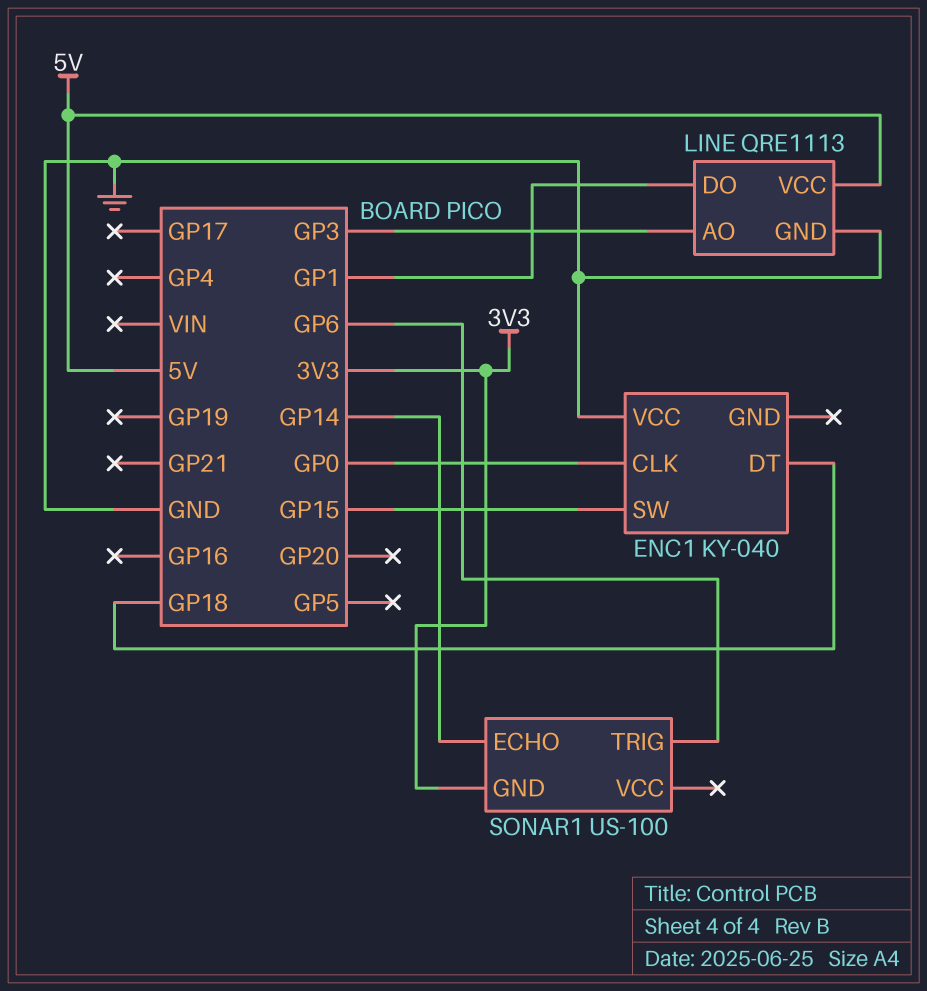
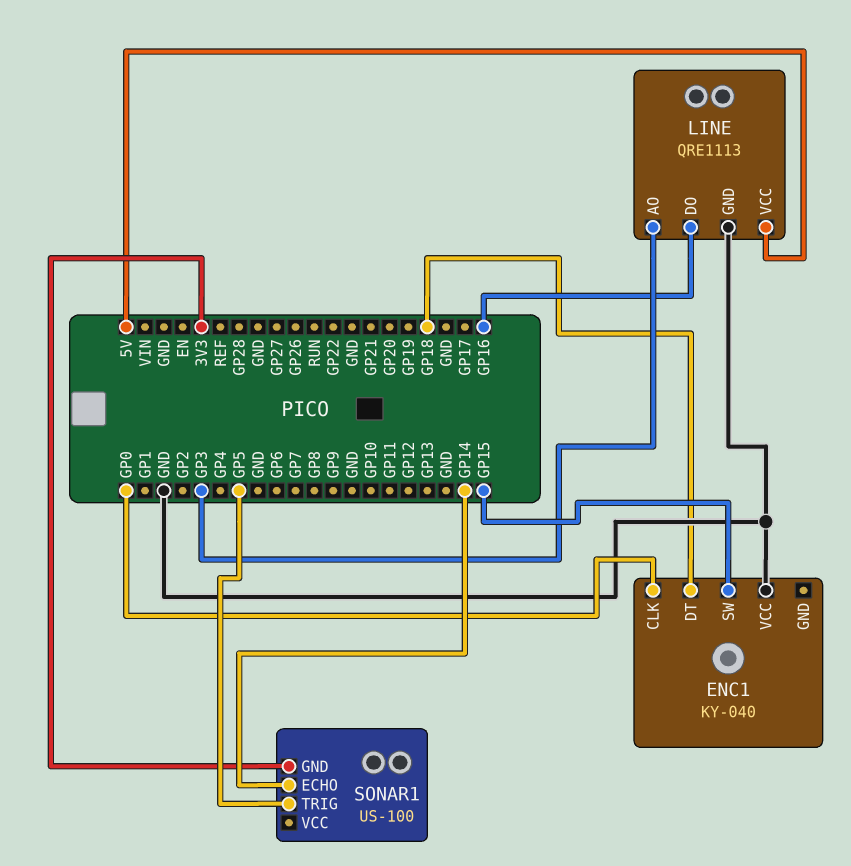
LINE pin DO: GP1 -> GP16
SONAR1 pin TRIG: GP6 -> GP5

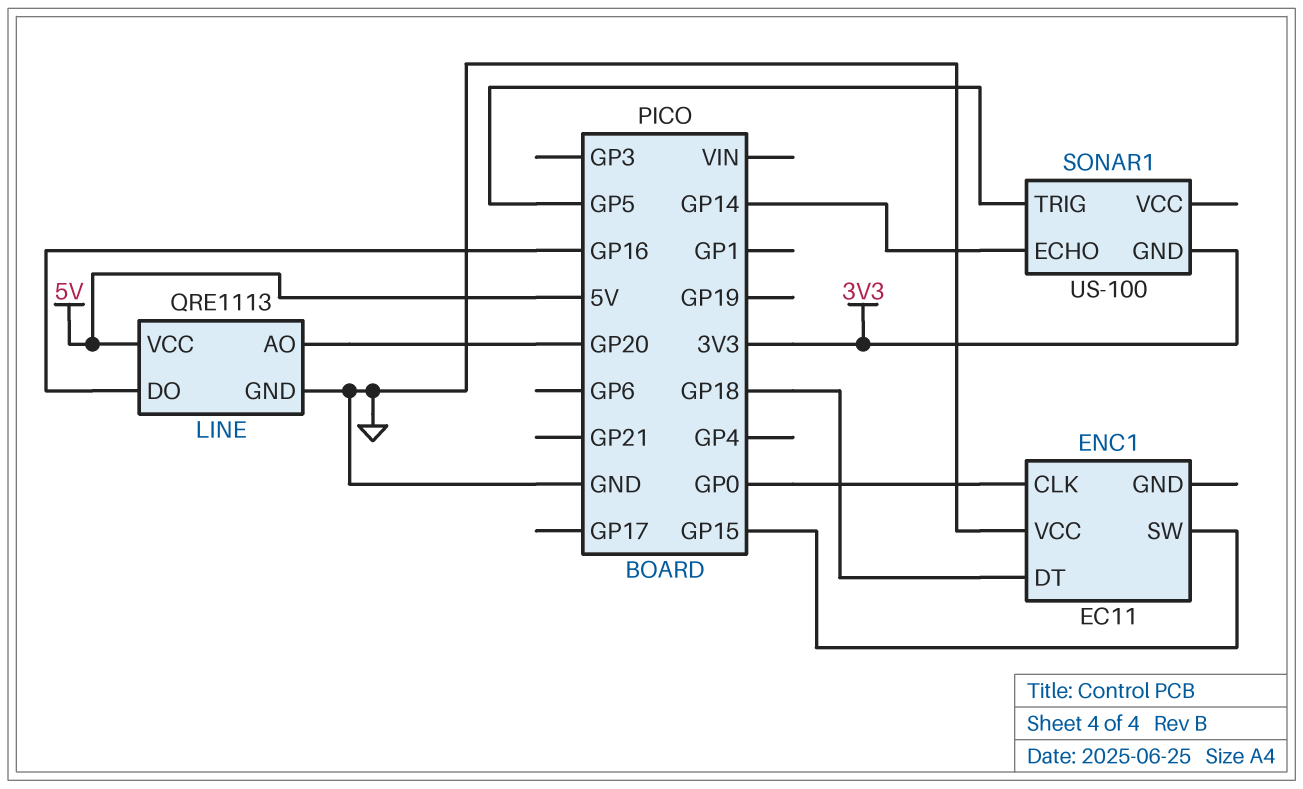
ENC1: KY-040 -> EC11
LINE pin AO: GP3 -> GP20

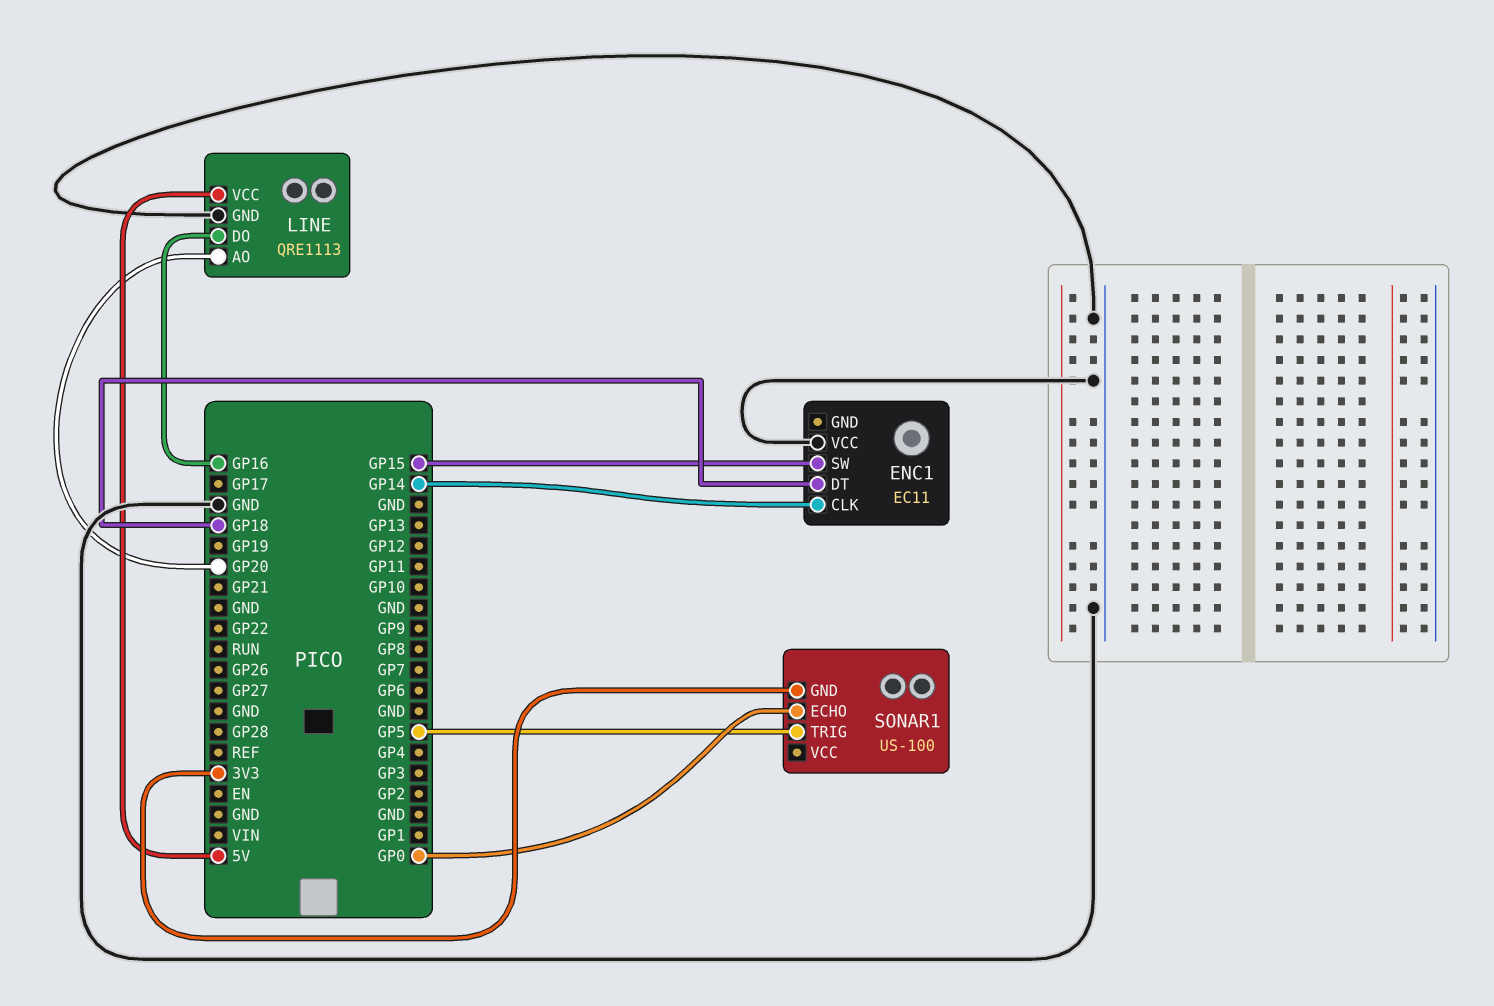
ENC1 pin CLK: GP0 -> GP14
SONAR1 pin ECHO: GP14 -> GP0

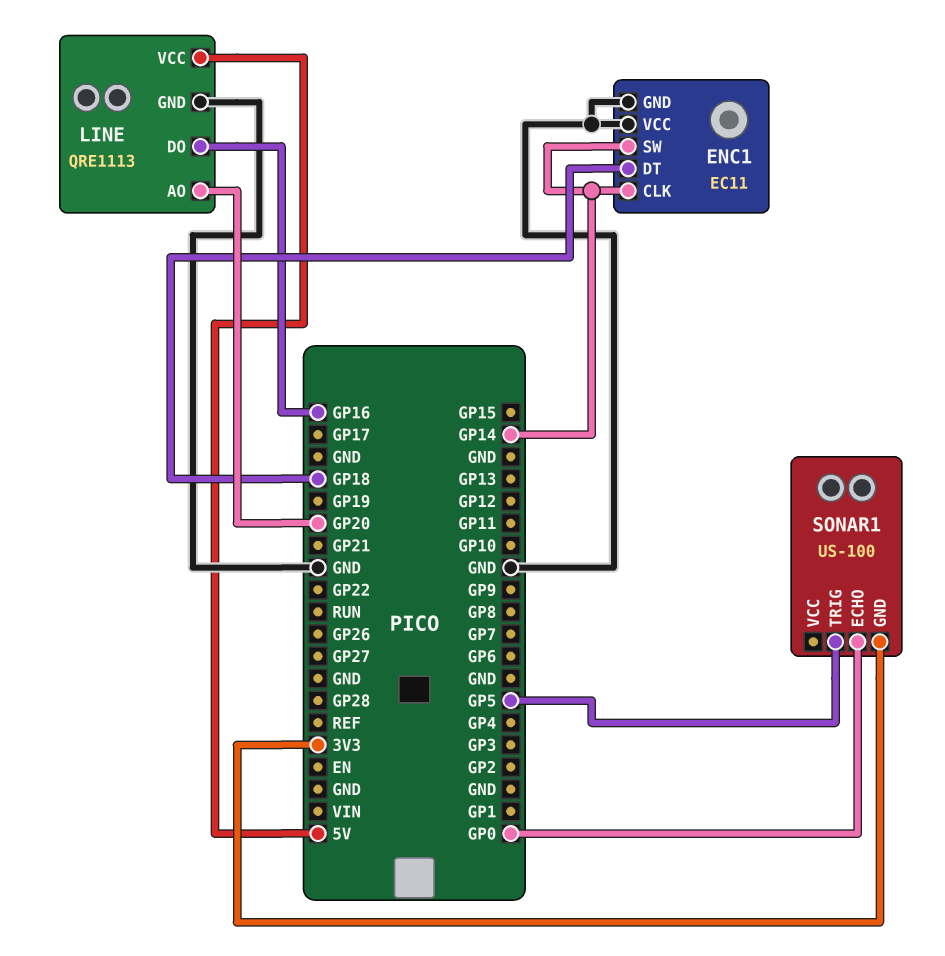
ENC1 pin GND: none -> GND
ENC1 pin SW: GP15 -> GP14

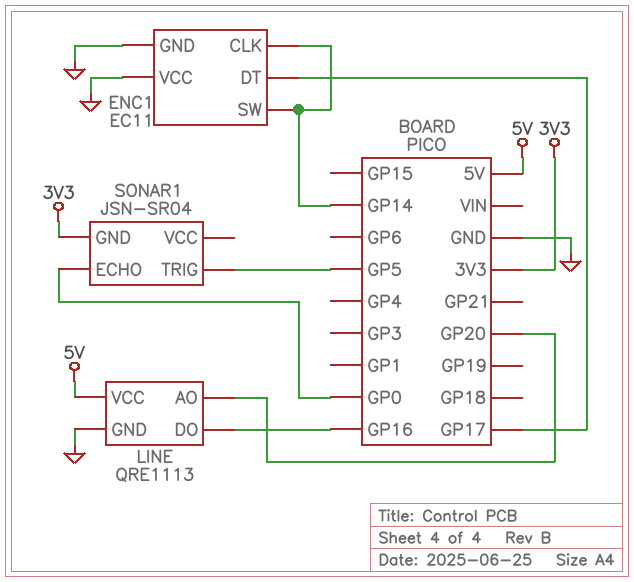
ENC1 pin DT: GP18 -> GP17
SONAR1: US-100 -> JSN-SR04

